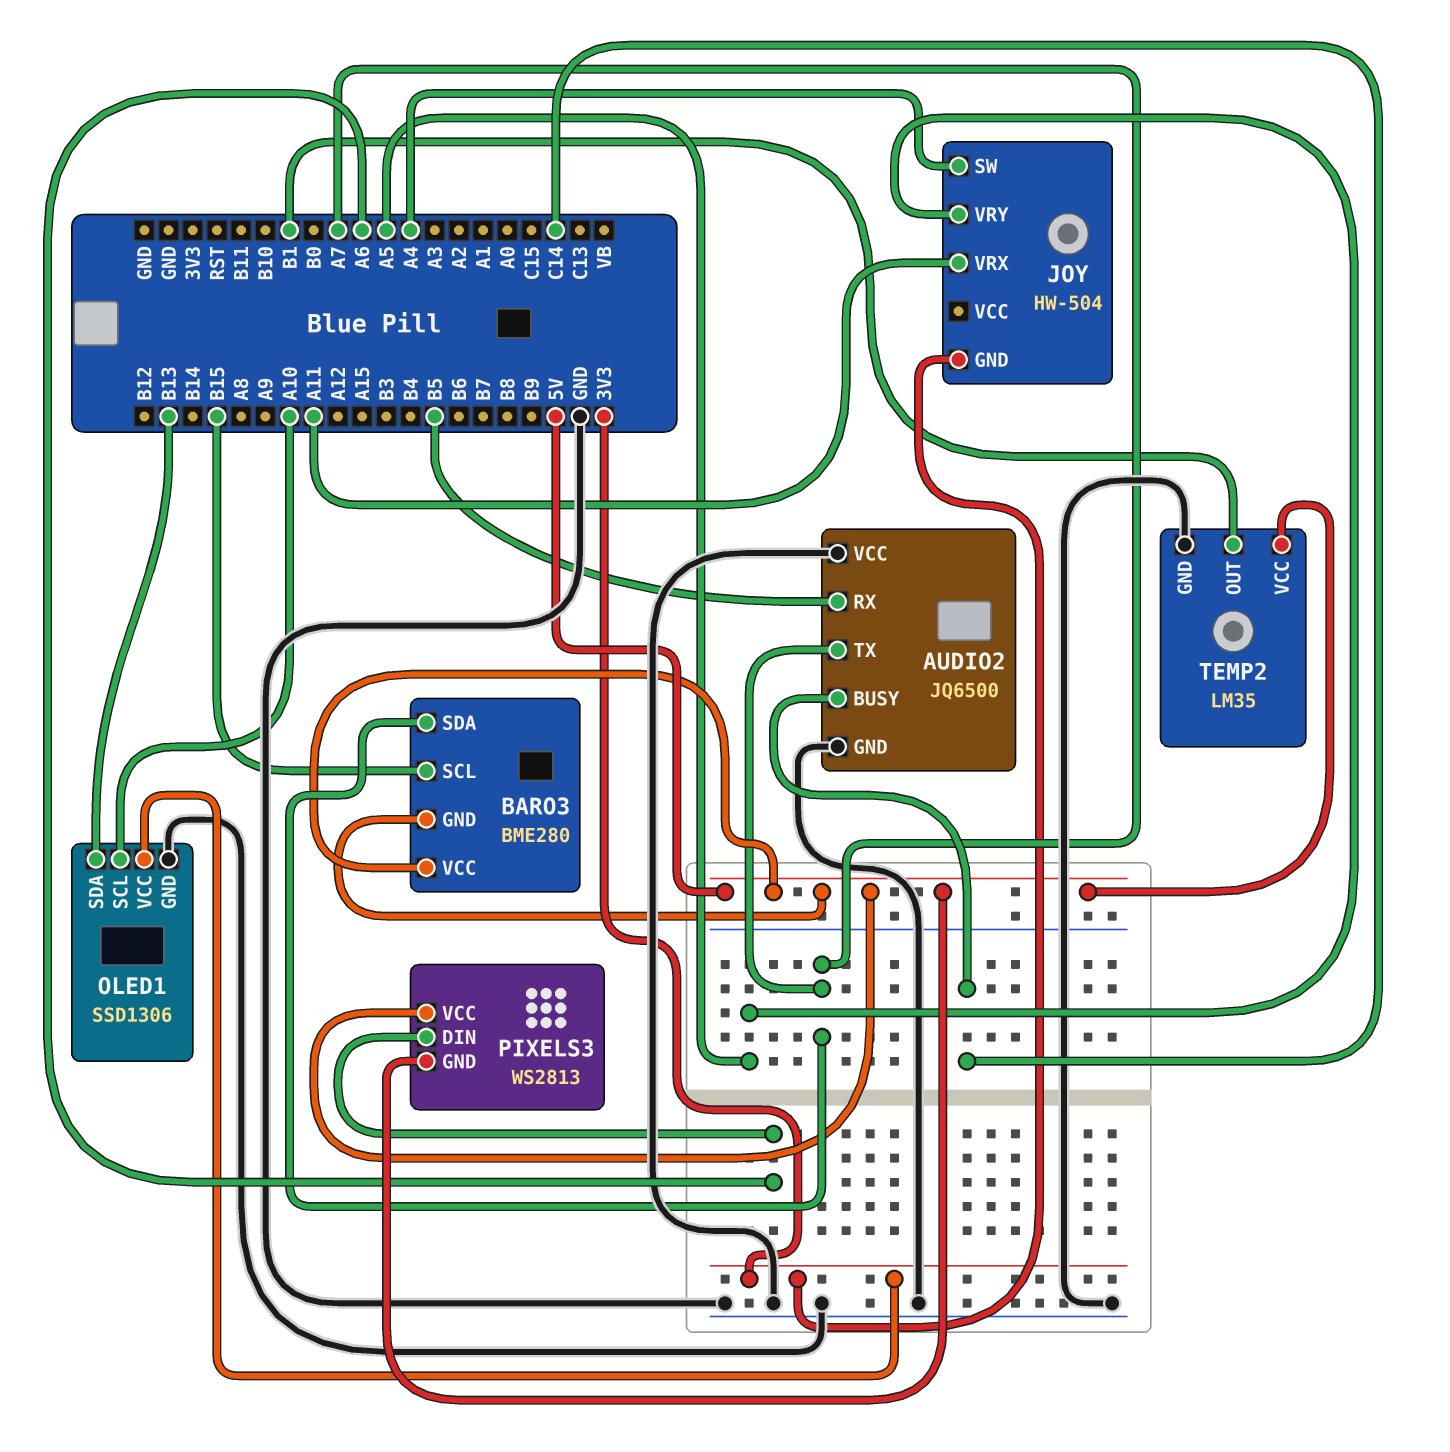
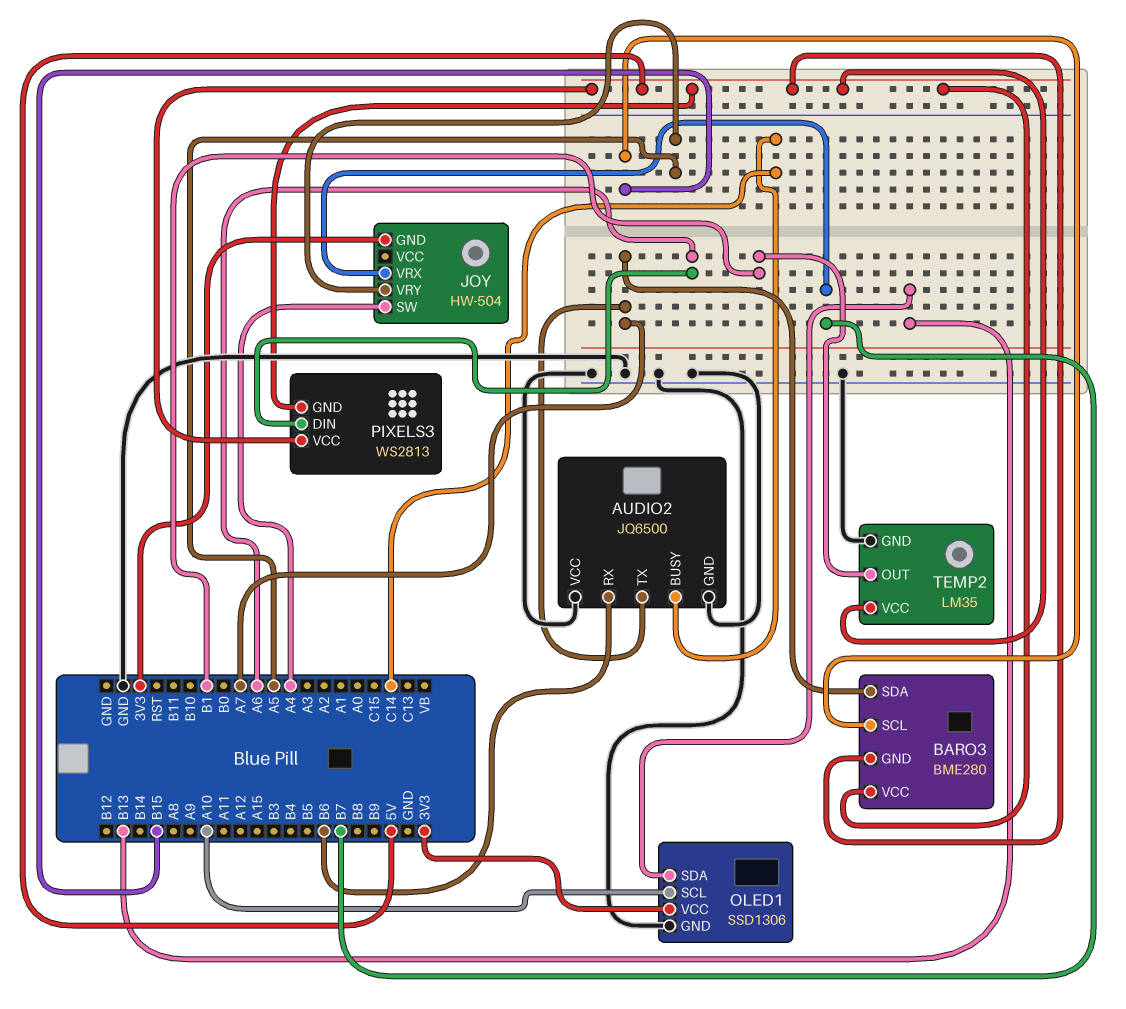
AUDIO2 pin RX: B5 -> B6
JOY pin VRX: A11 -> B7

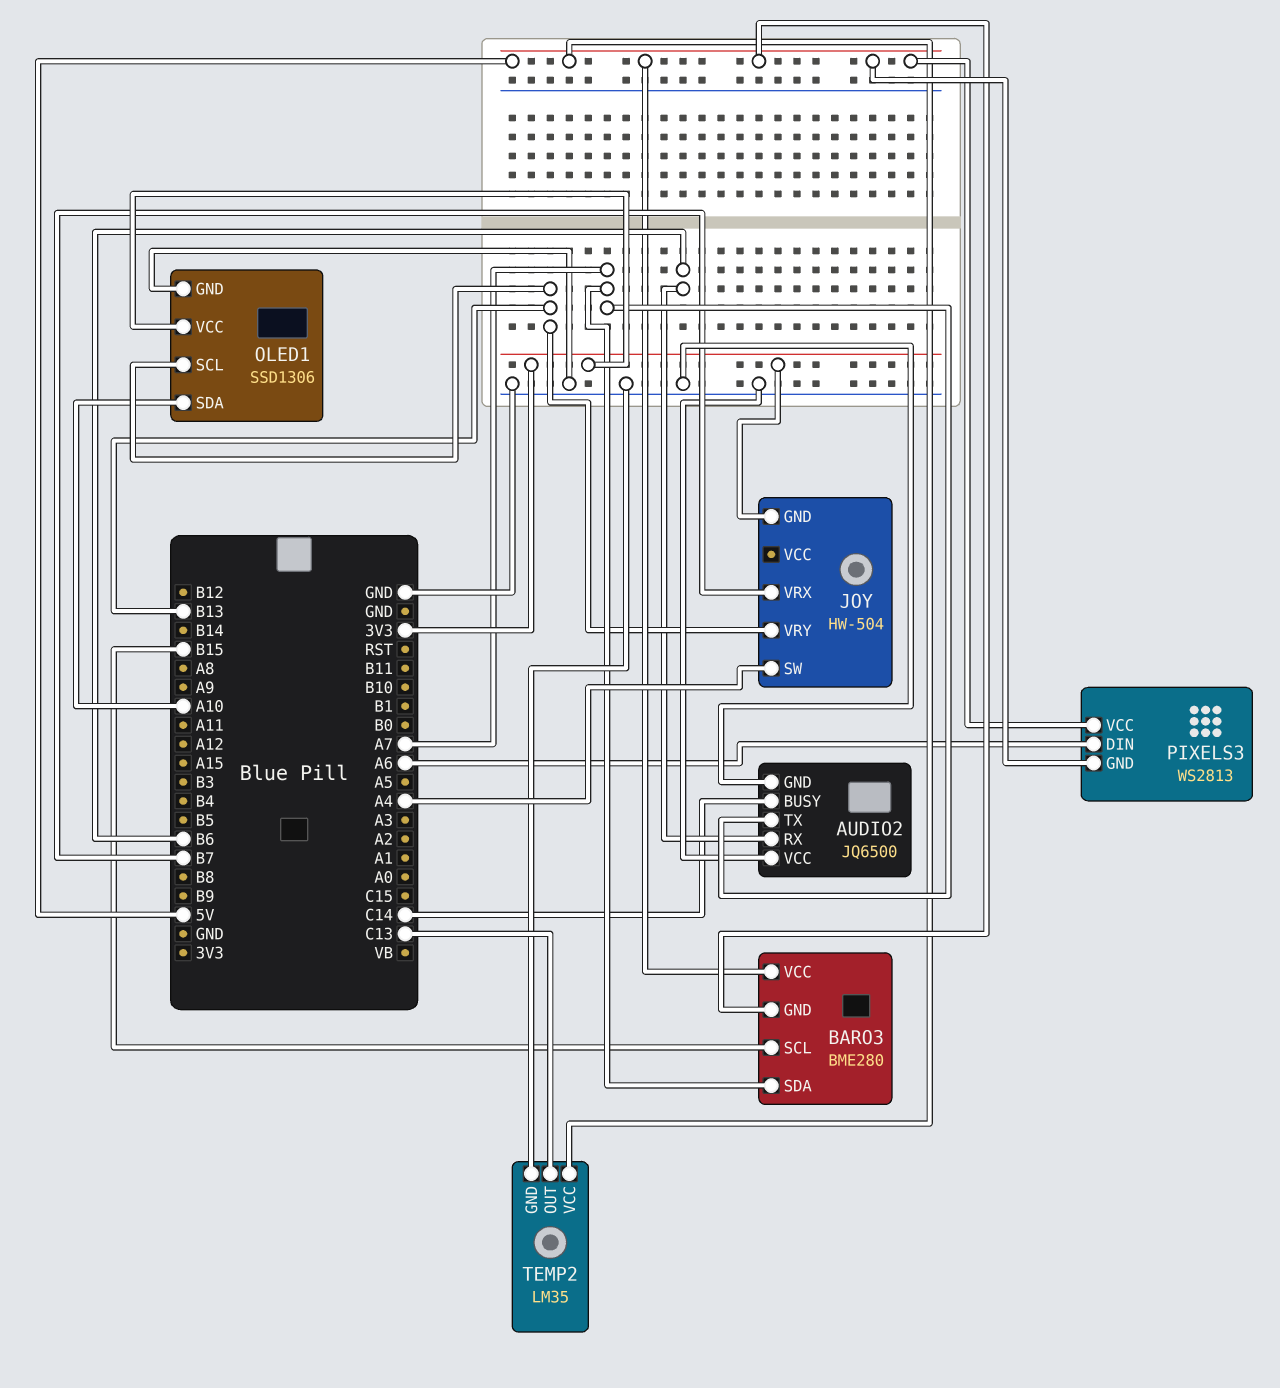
JOY pin VRY: A5 -> B13
OLED1 pin SCL: A10 -> B13
OLED1 pin SDA: B13 -> A10
TEMP2 pin OUT: B1 -> C13

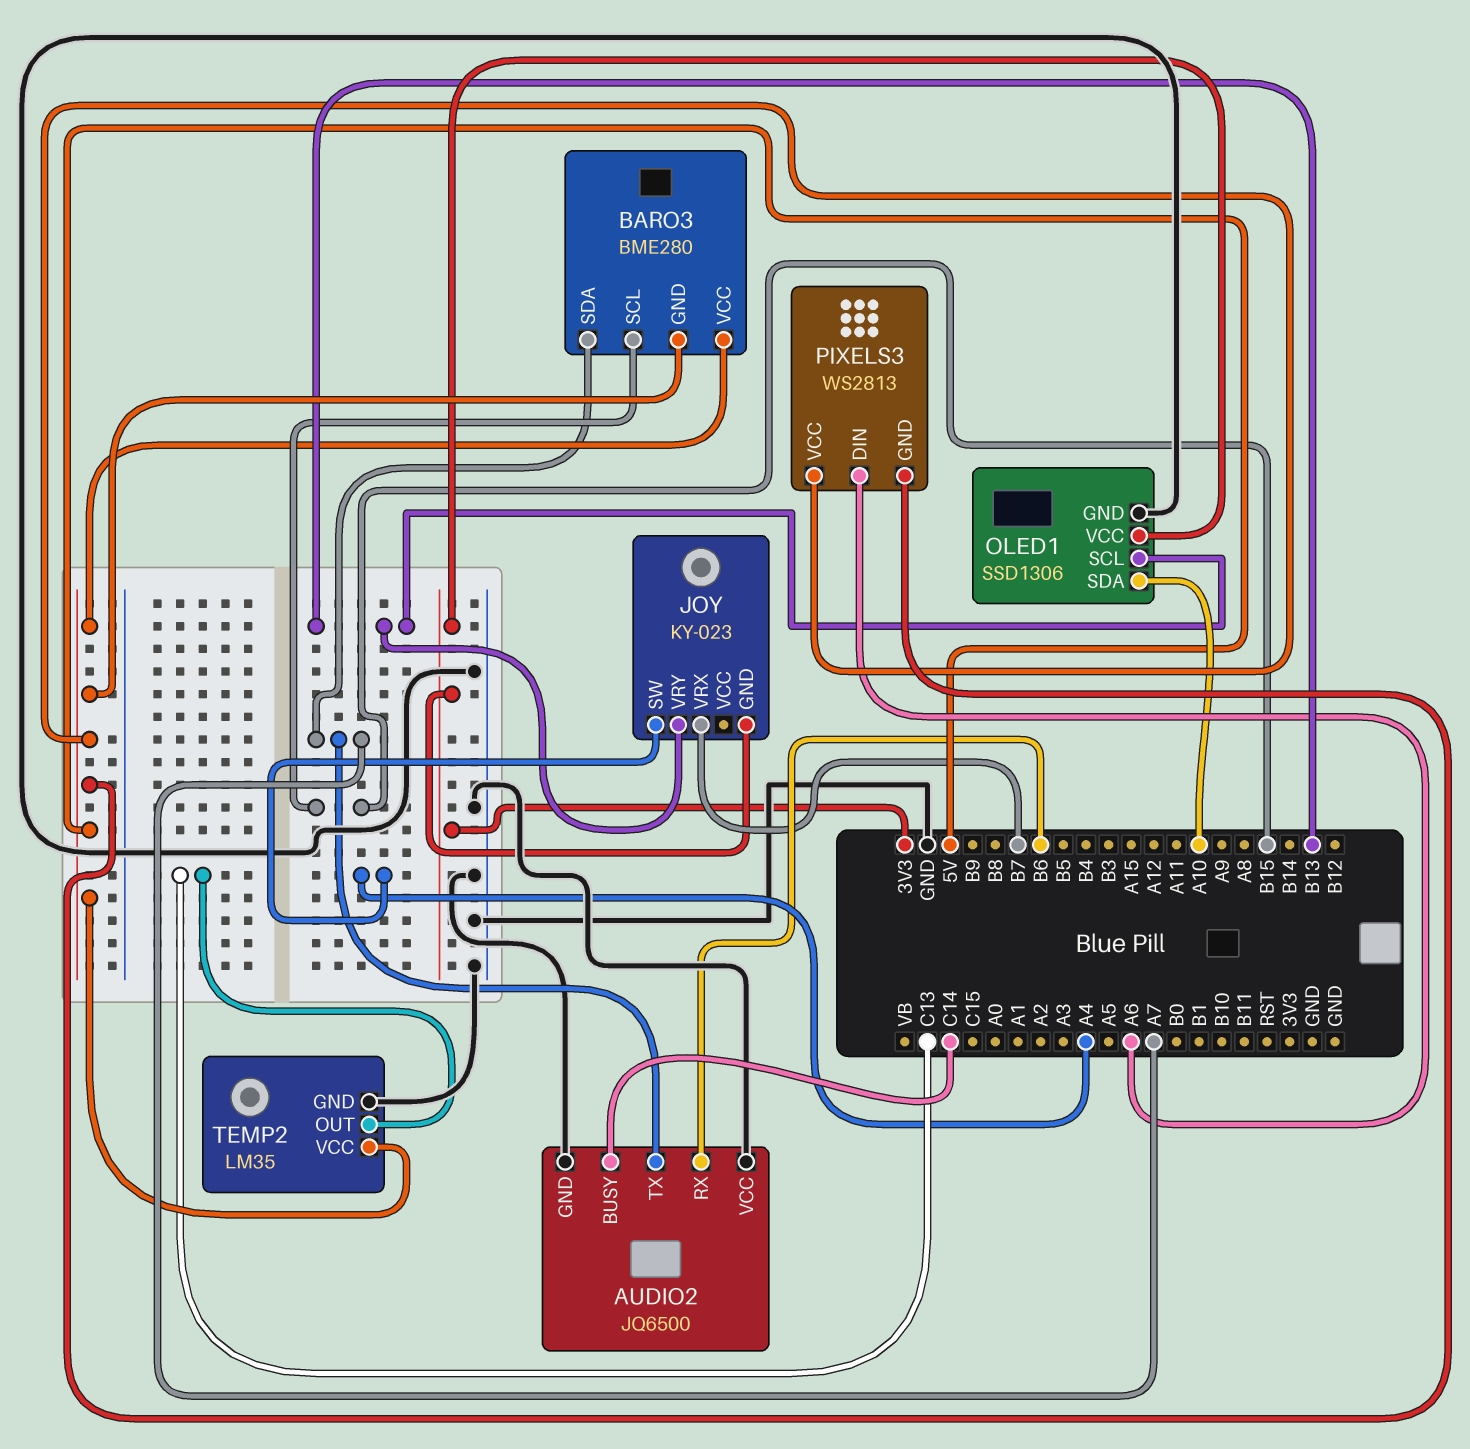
JOY: HW-504 -> KY-023

